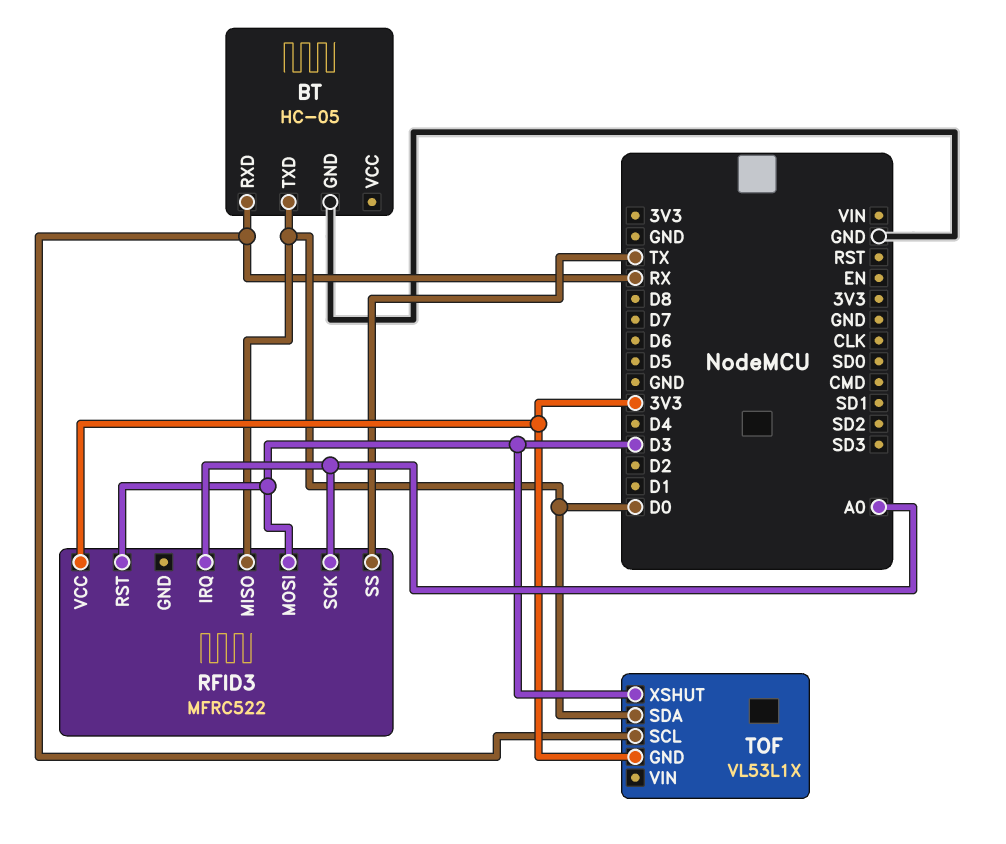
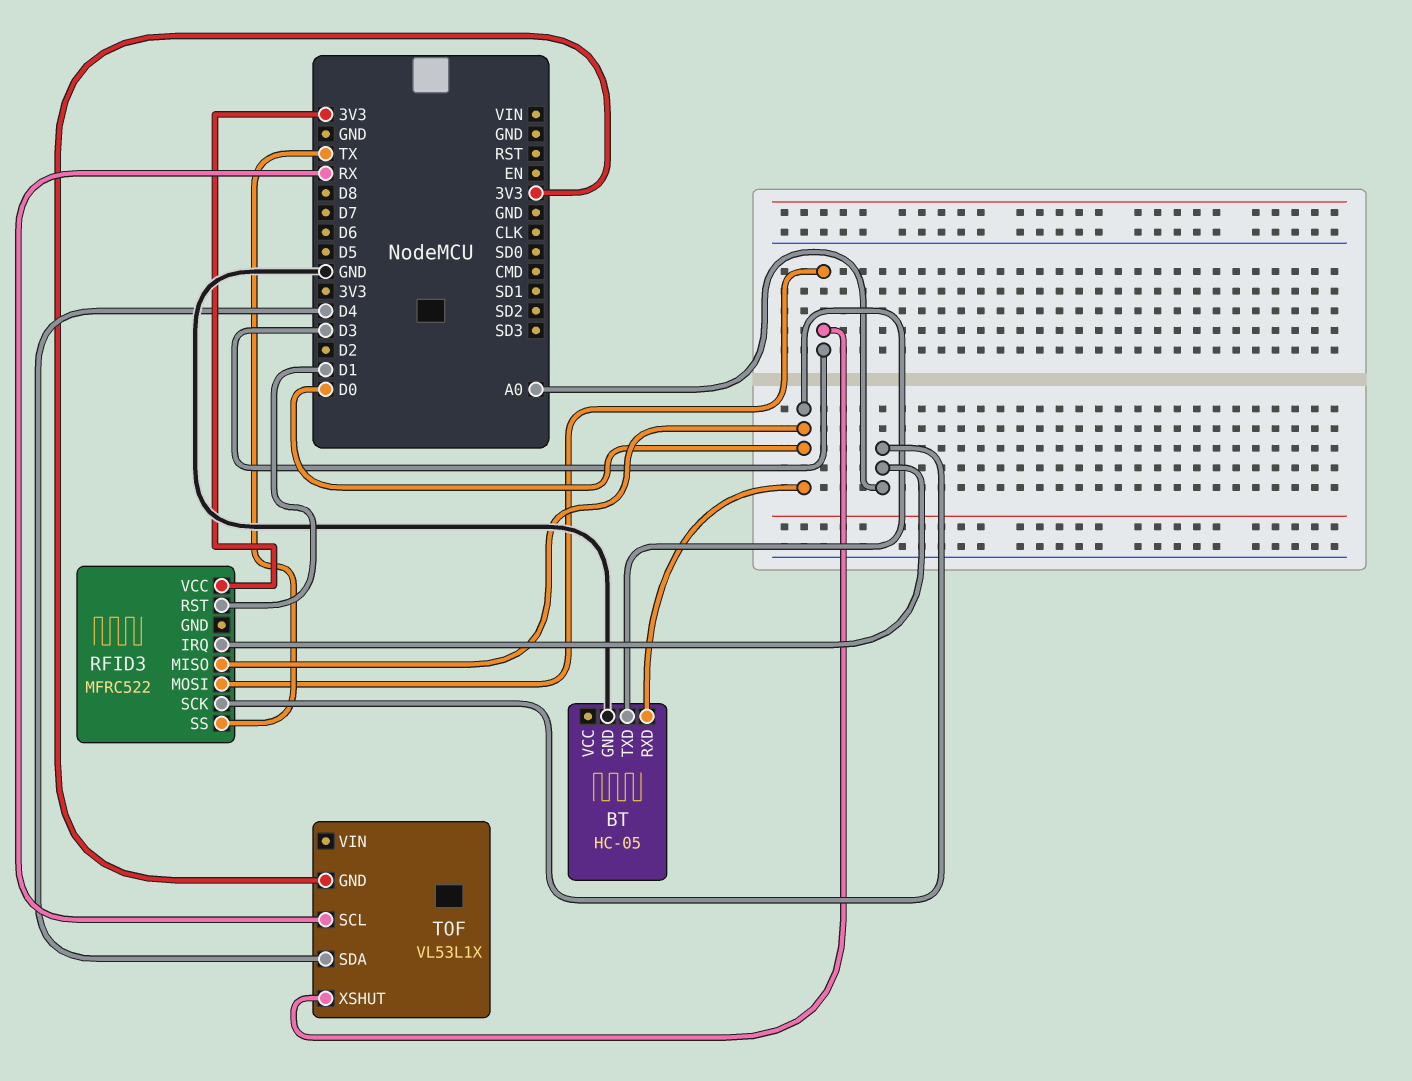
BT pin RXD: RX -> D0
RFID3 pin RST: D3 -> D1
TOF pin SDA: D0 -> D4

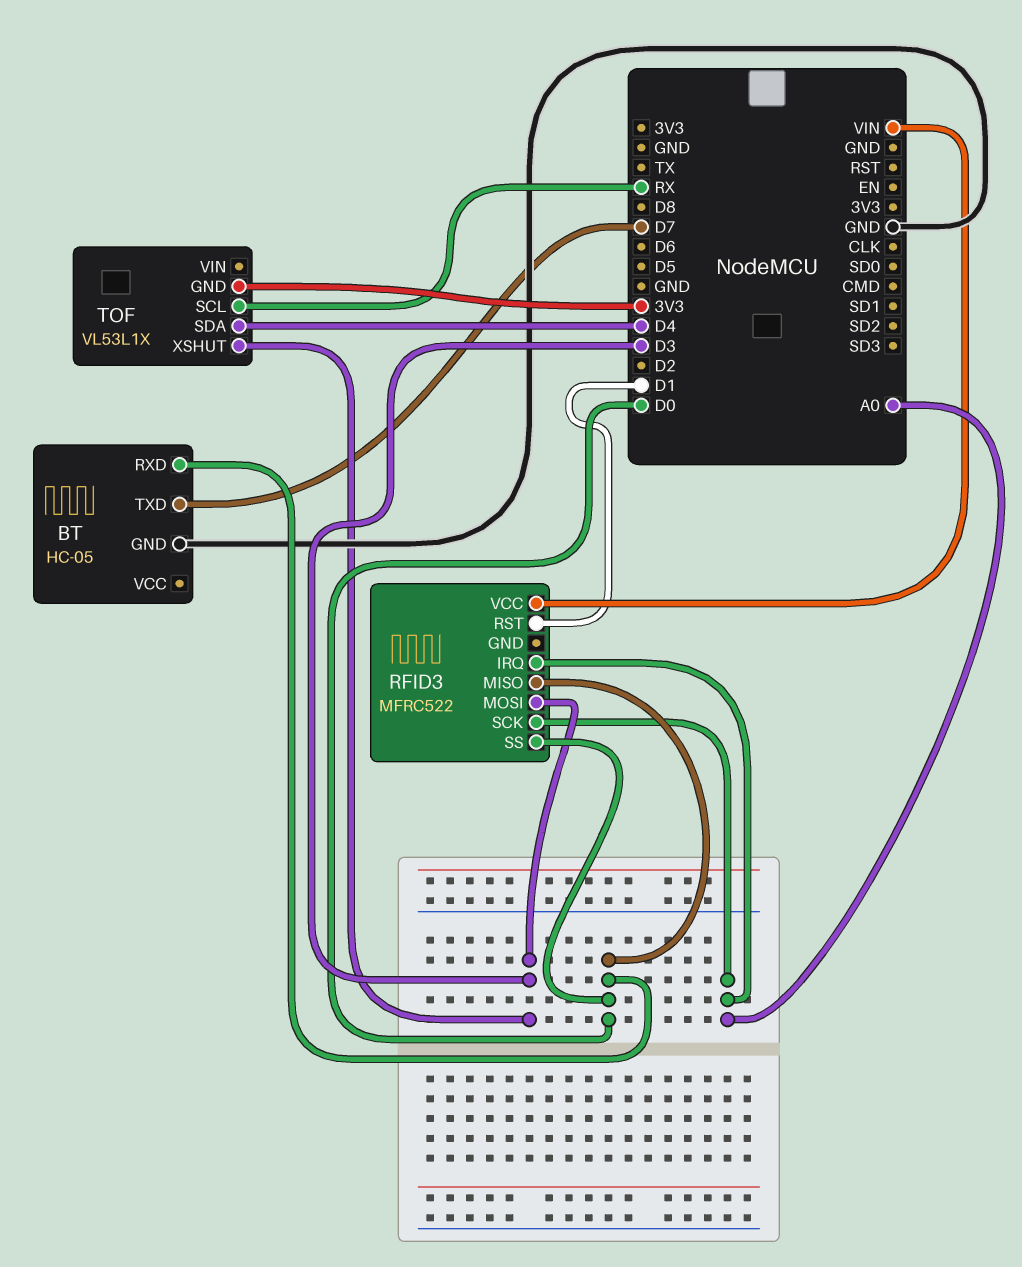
BT pin TXD: D0 -> D7
RFID3 pin SS: TX -> D0
RFID3 pin VCC: 3V3 -> VIN

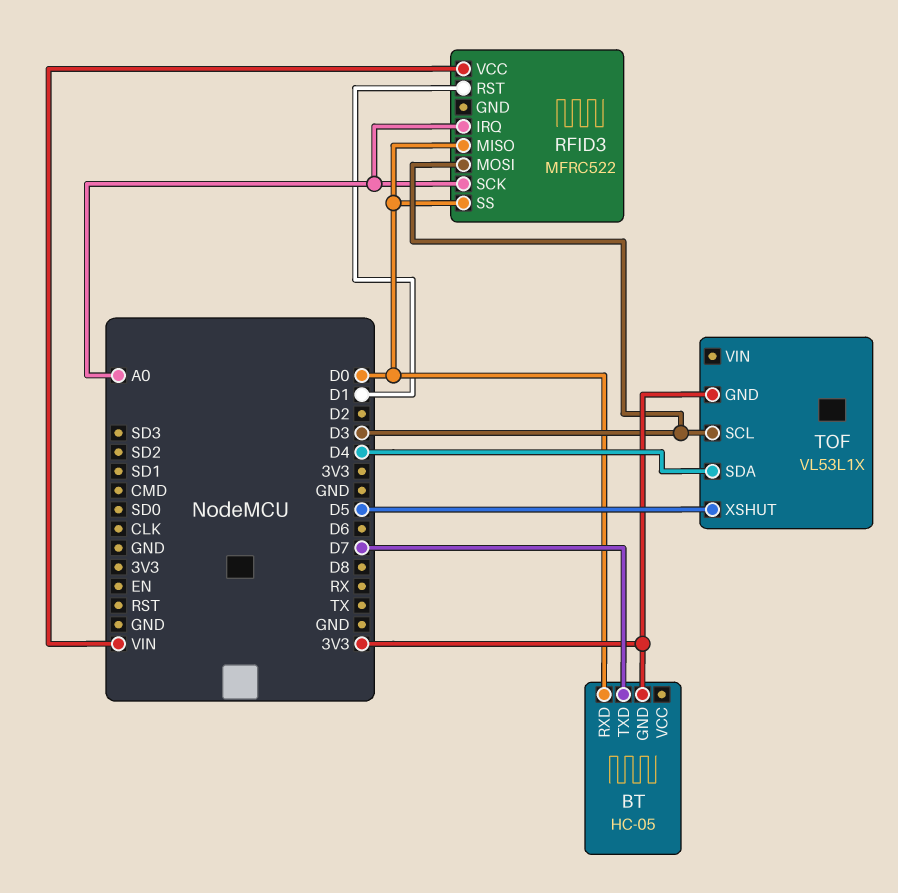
BT pin GND: GND -> 3V3
TOF pin SCL: RX -> D3
TOF pin XSHUT: D3 -> D5

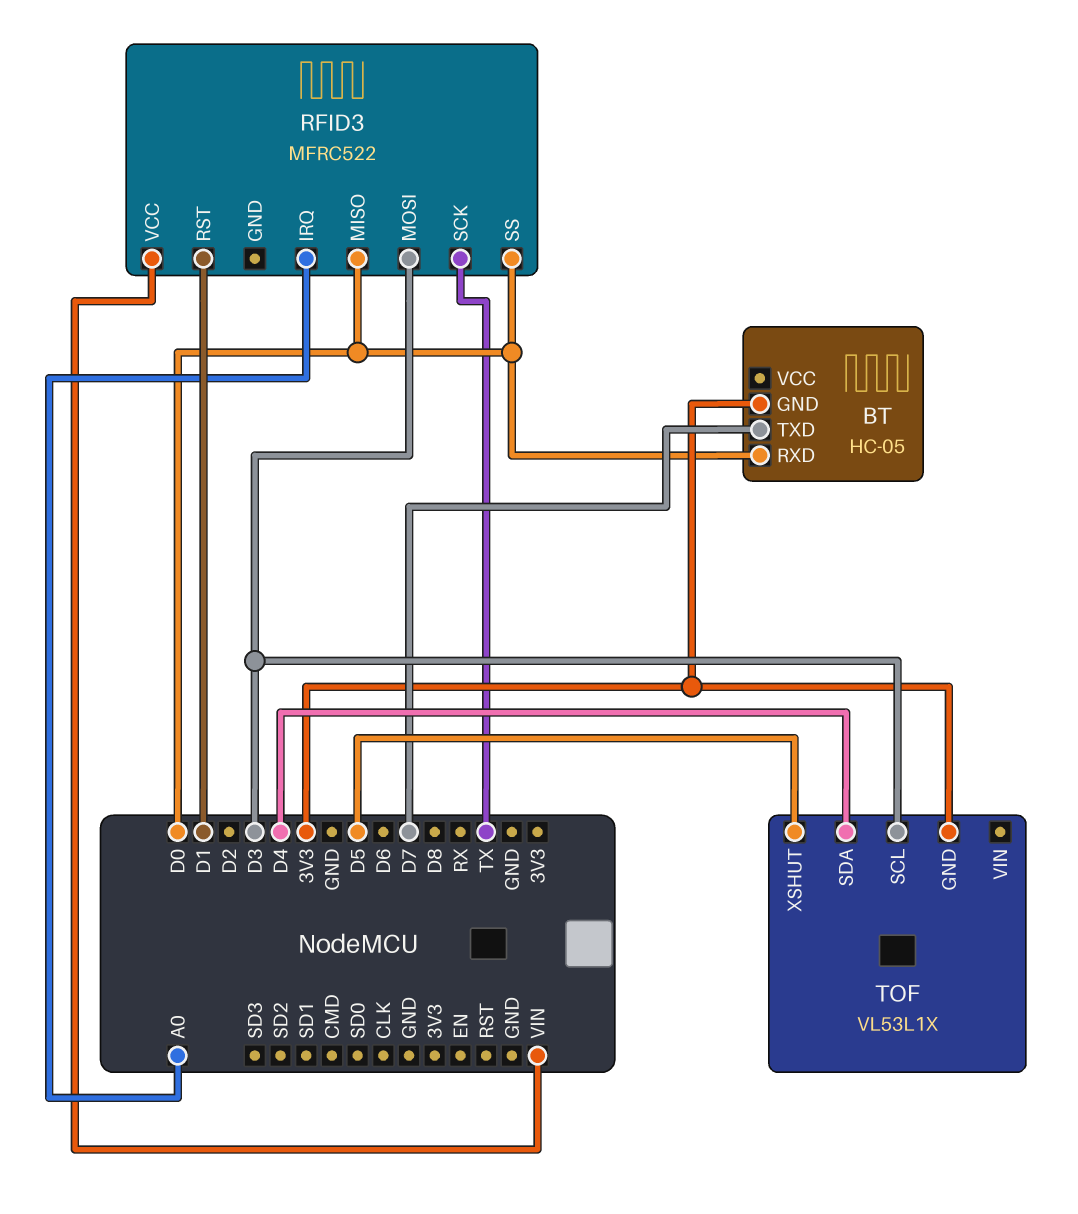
RFID3 pin SCK: A0 -> TX

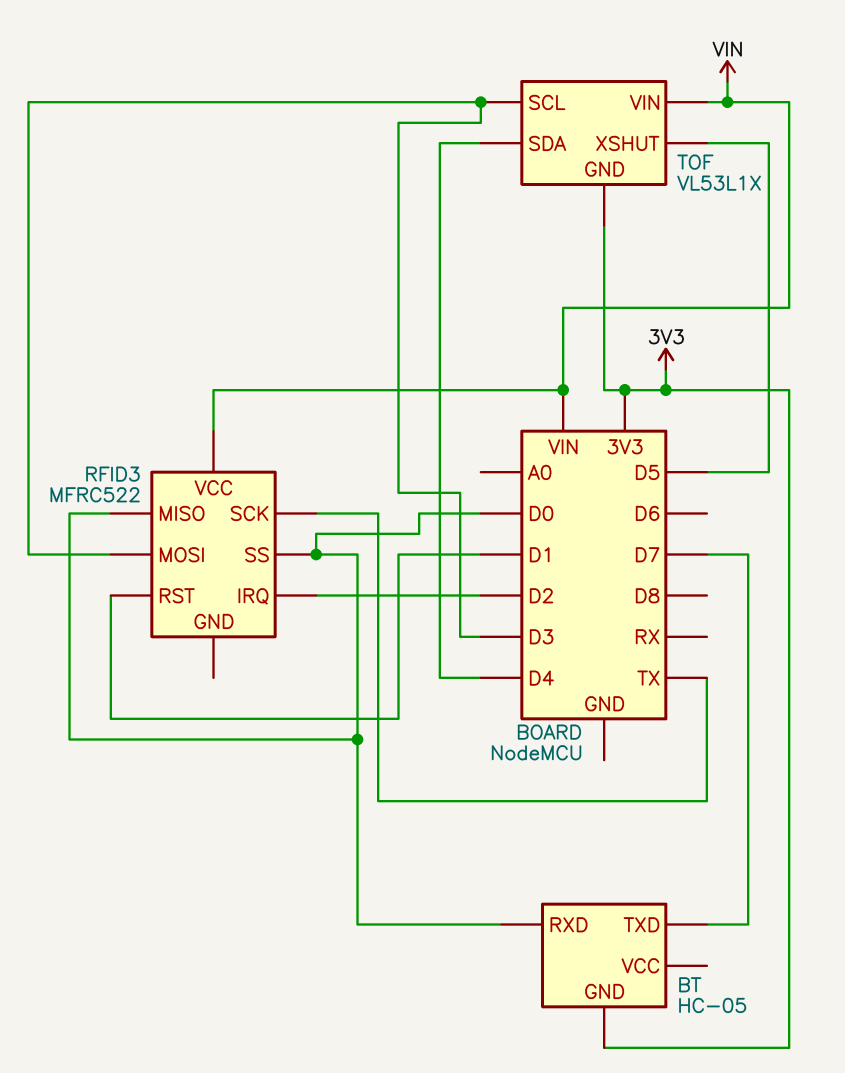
RFID3 pin IRQ: A0 -> D2
TOF pin VIN: none -> VIN

